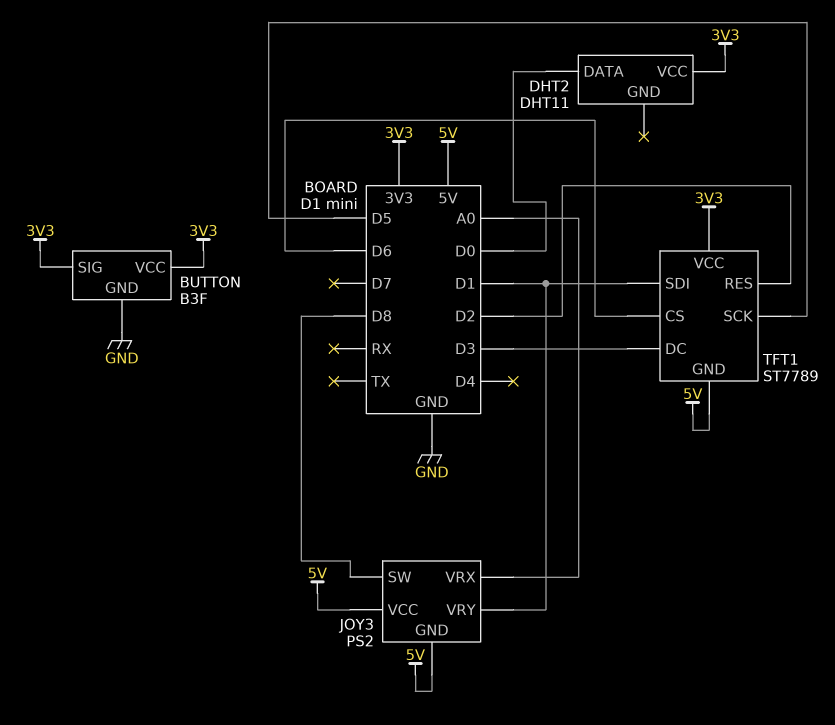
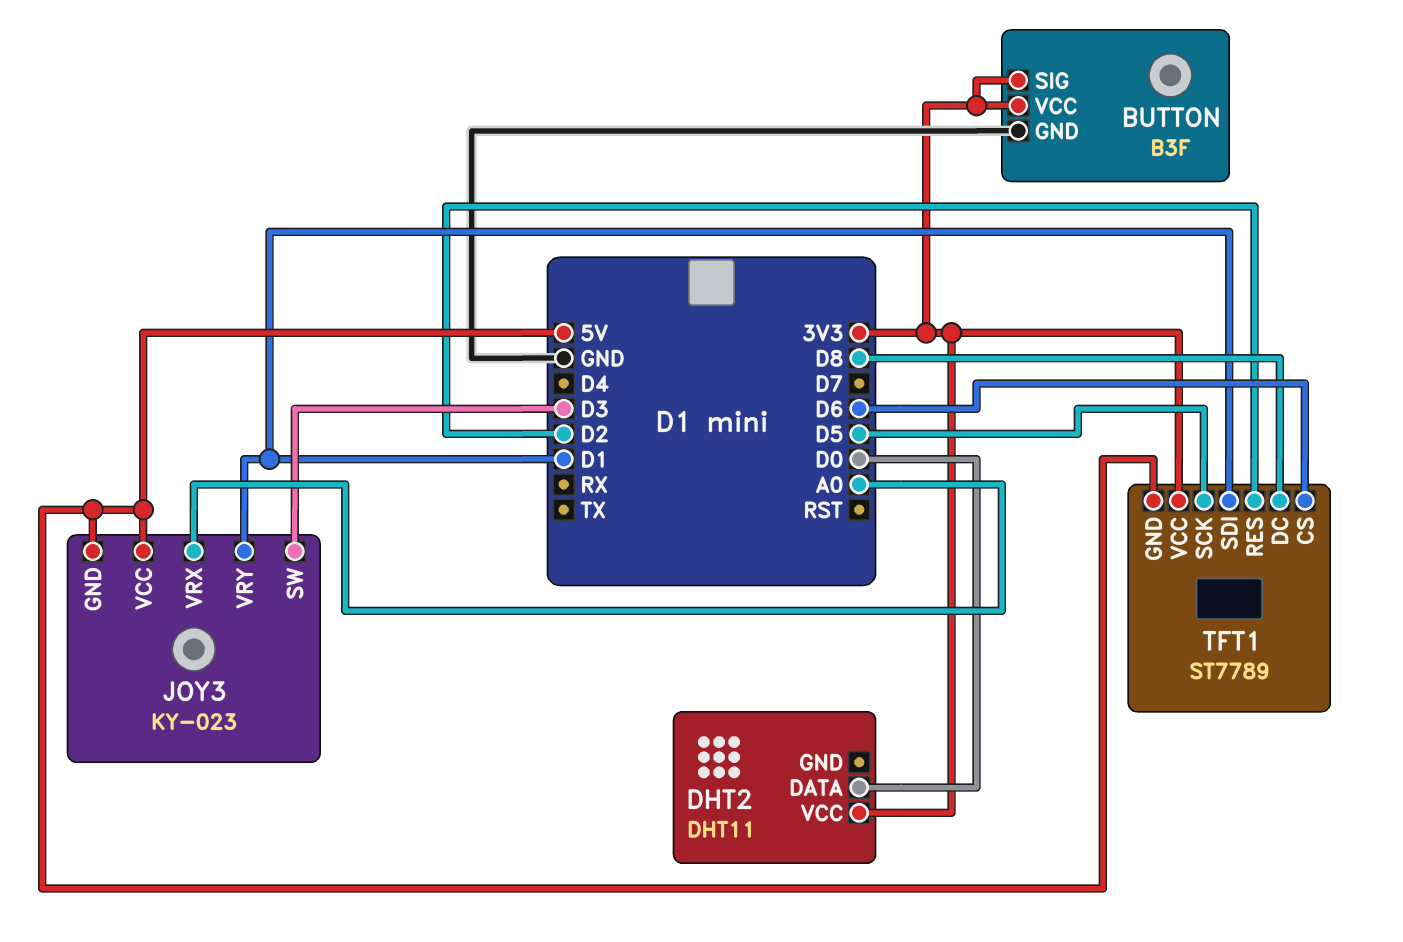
JOY3: PS2 -> KY-023
JOY3 pin SW: D8 -> D3
TFT1 pin DC: D3 -> D8

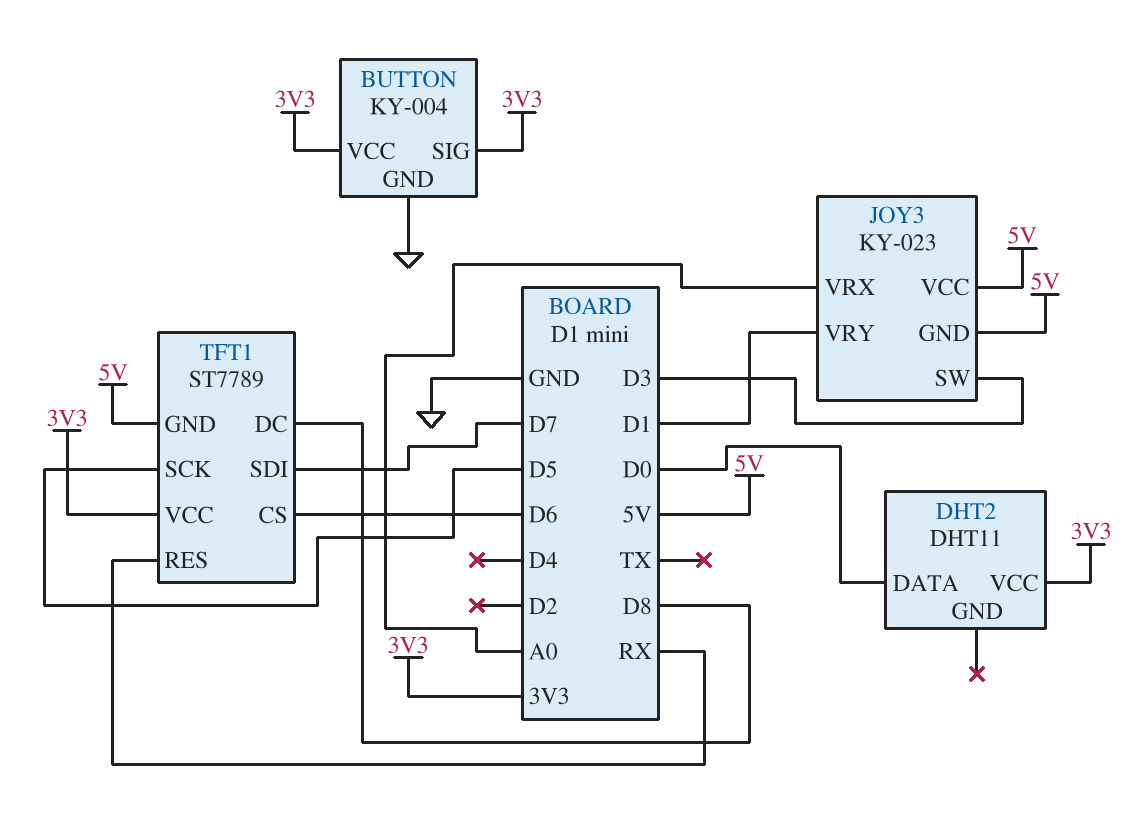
BUTTON: B3F -> KY-004
TFT1 pin RES: D2 -> RX
TFT1 pin SDI: D1 -> D7

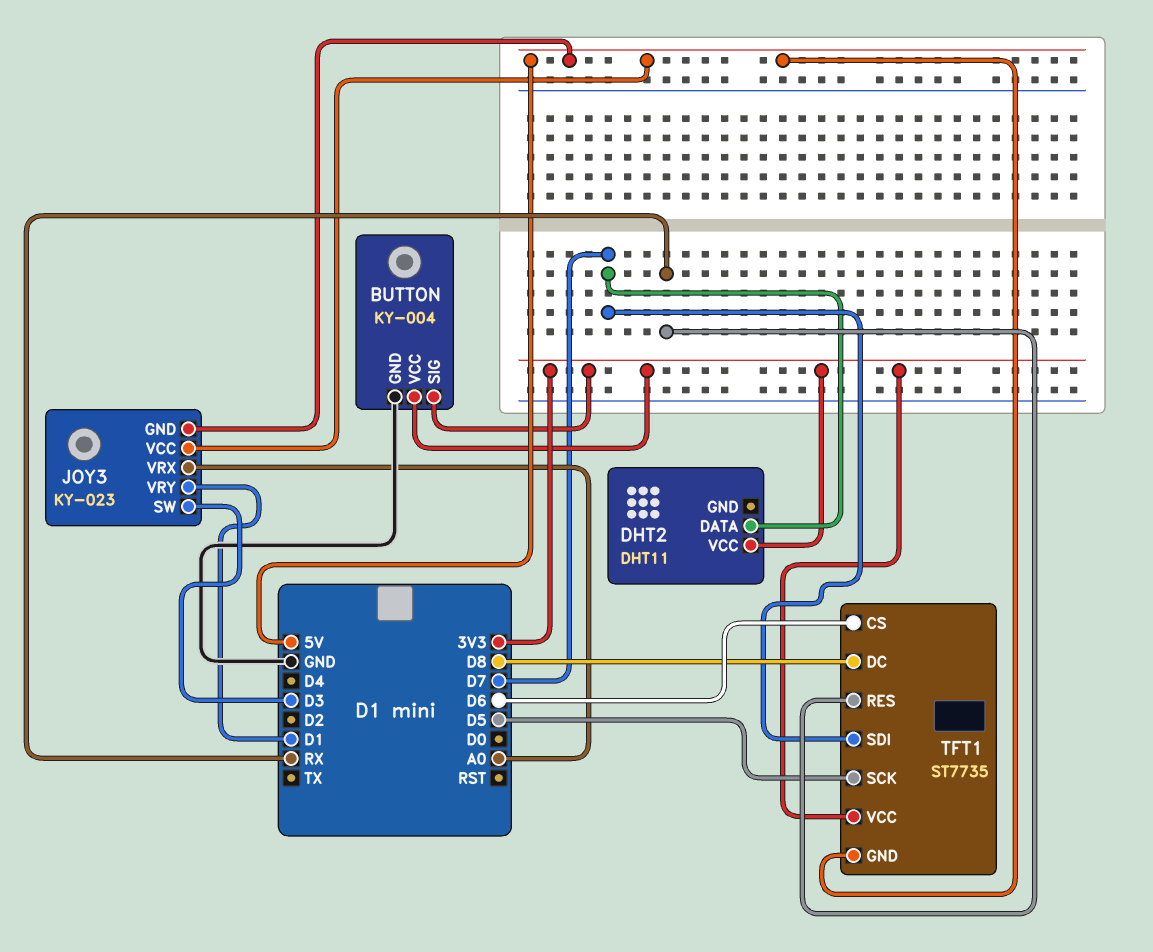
DHT2 pin DATA: D0 -> D7
TFT1: ST7789 -> ST7735

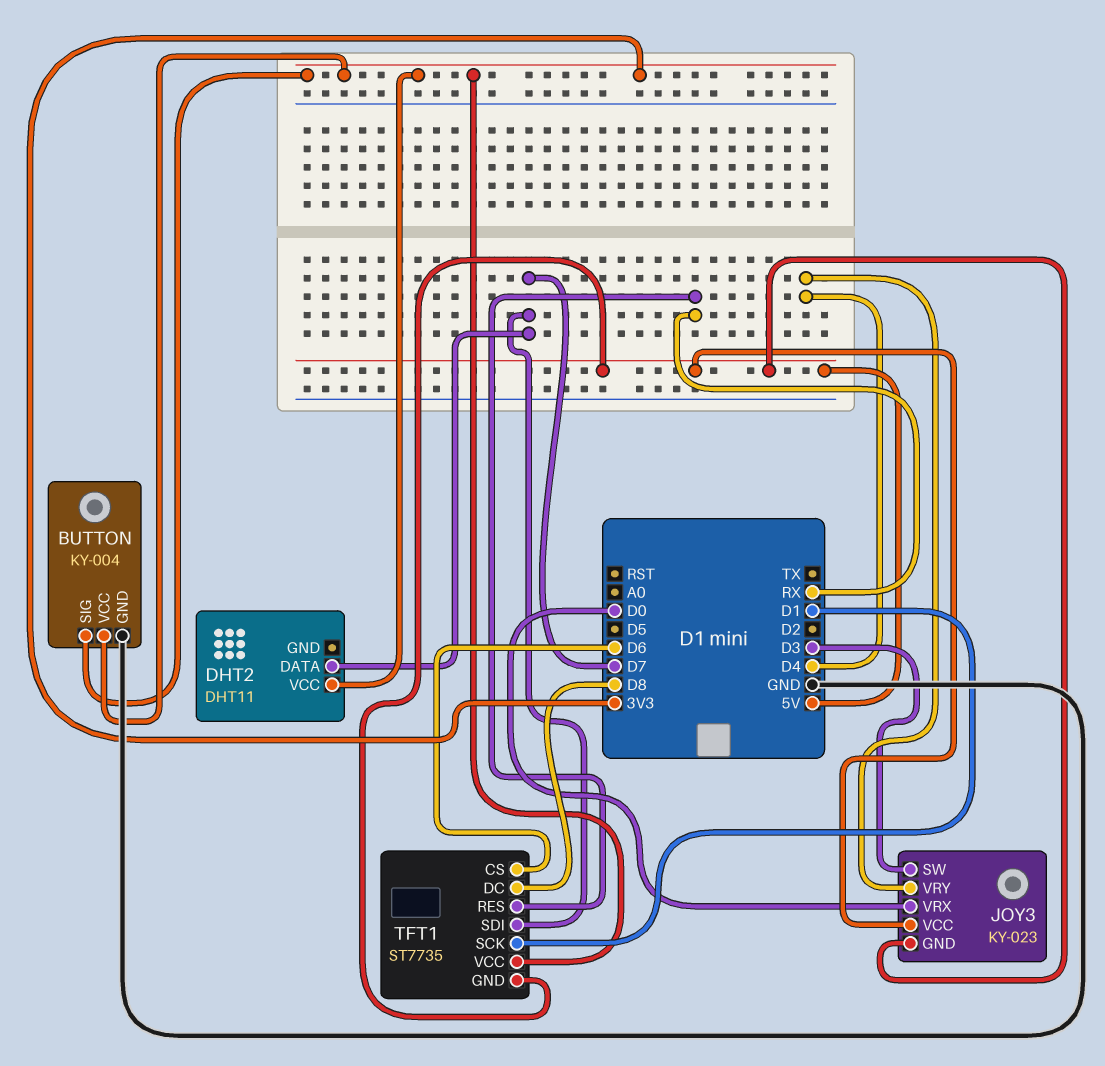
JOY3 pin VRX: A0 -> D0
JOY3 pin VRY: D1 -> D4
TFT1 pin SCK: D5 -> D1

